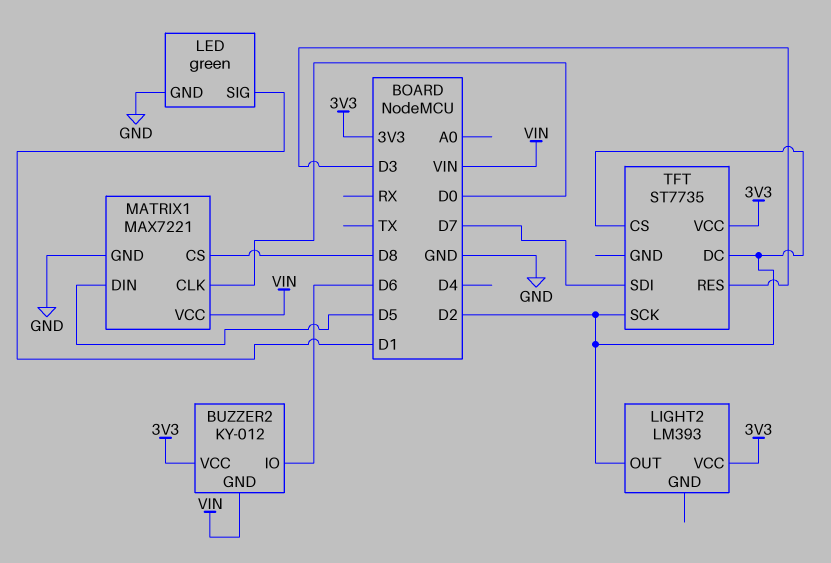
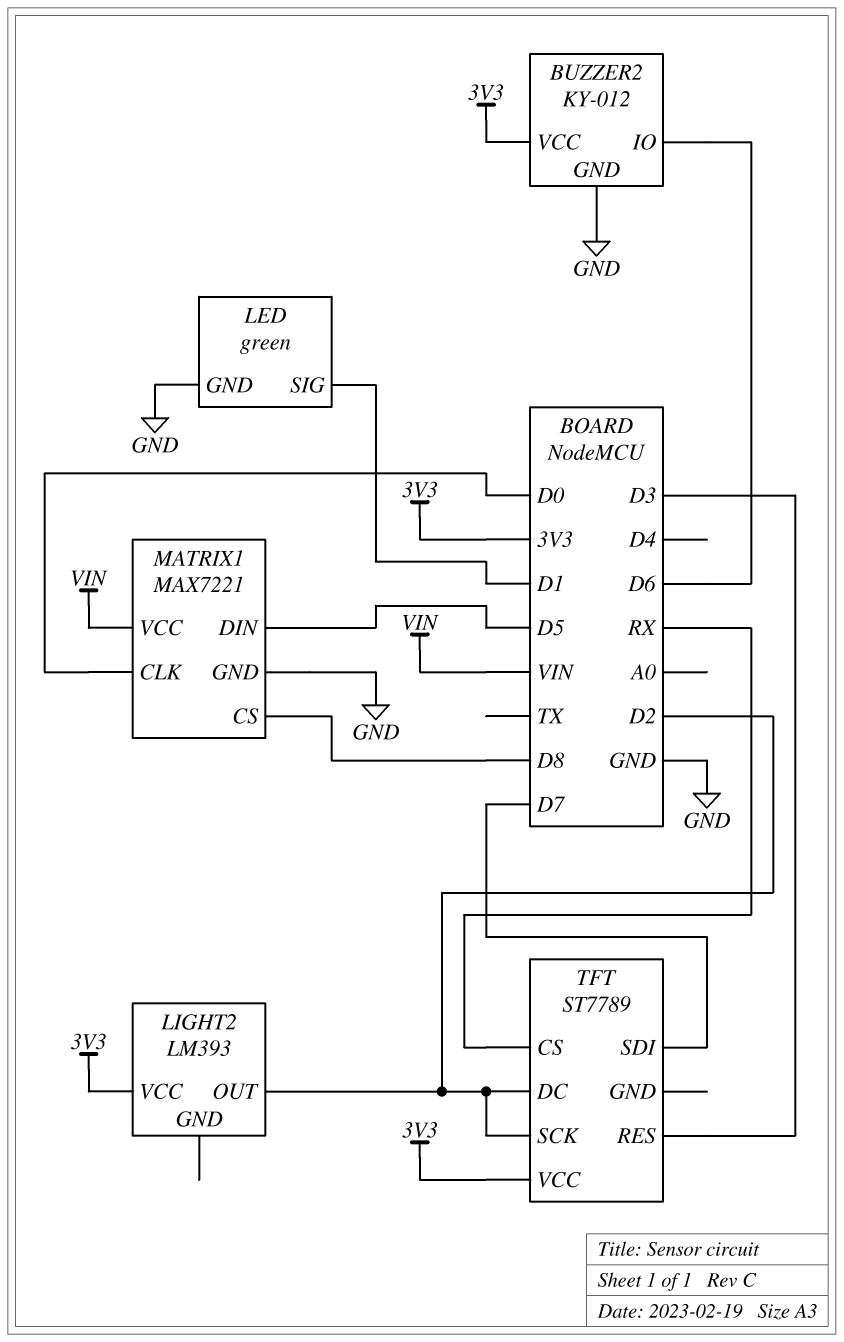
BUZZER2 pin GND: VIN -> GND
TFT: ST7735 -> ST7789
TFT pin CS: D2 -> RX

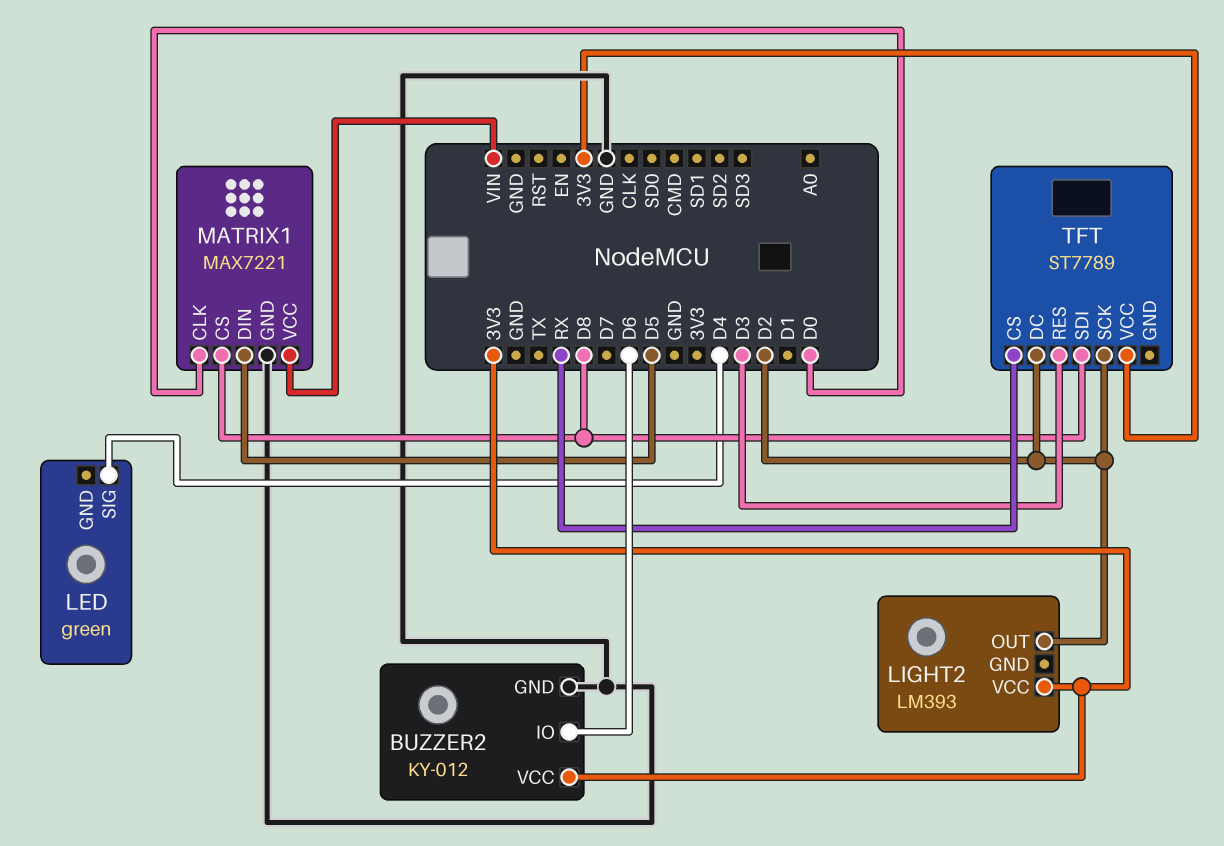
LED pin GND: GND -> none
LED pin SIG: D1 -> D4
TFT pin SDI: D7 -> D8

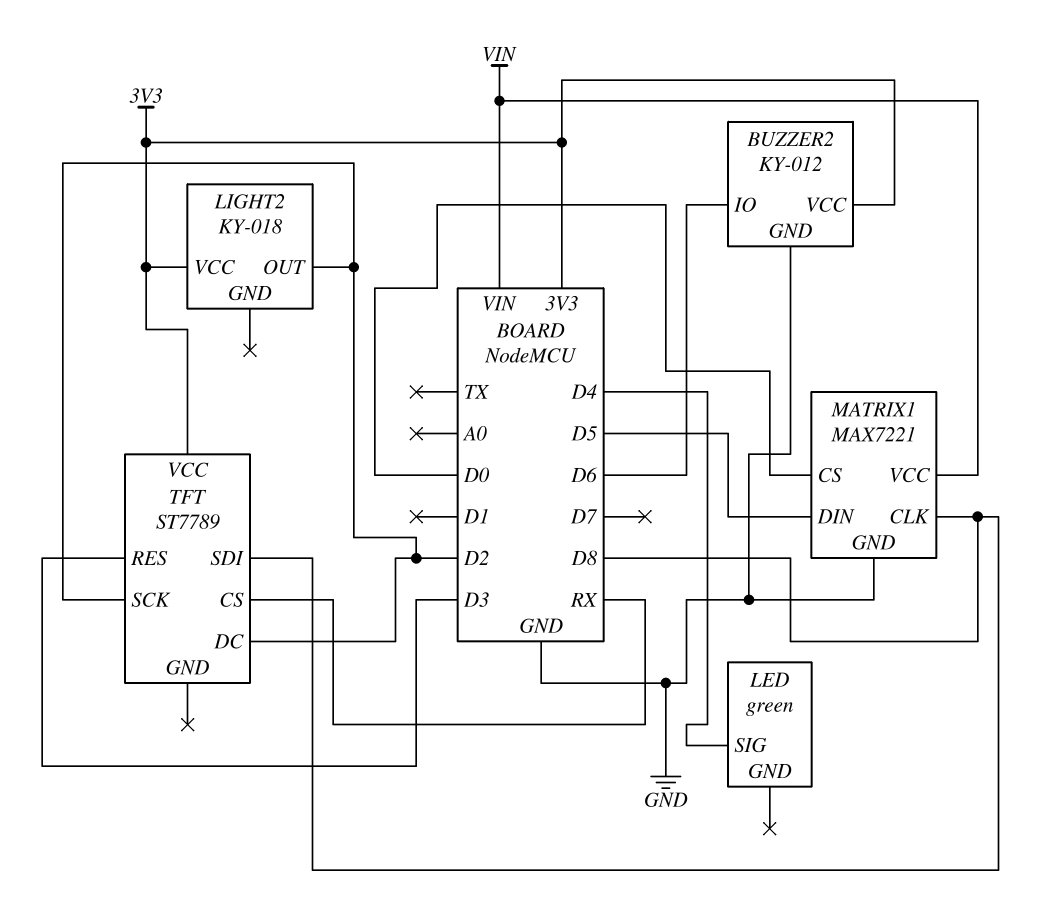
LIGHT2: LM393 -> KY-018
MATRIX1 pin CLK: D0 -> D8
MATRIX1 pin CS: D8 -> D0

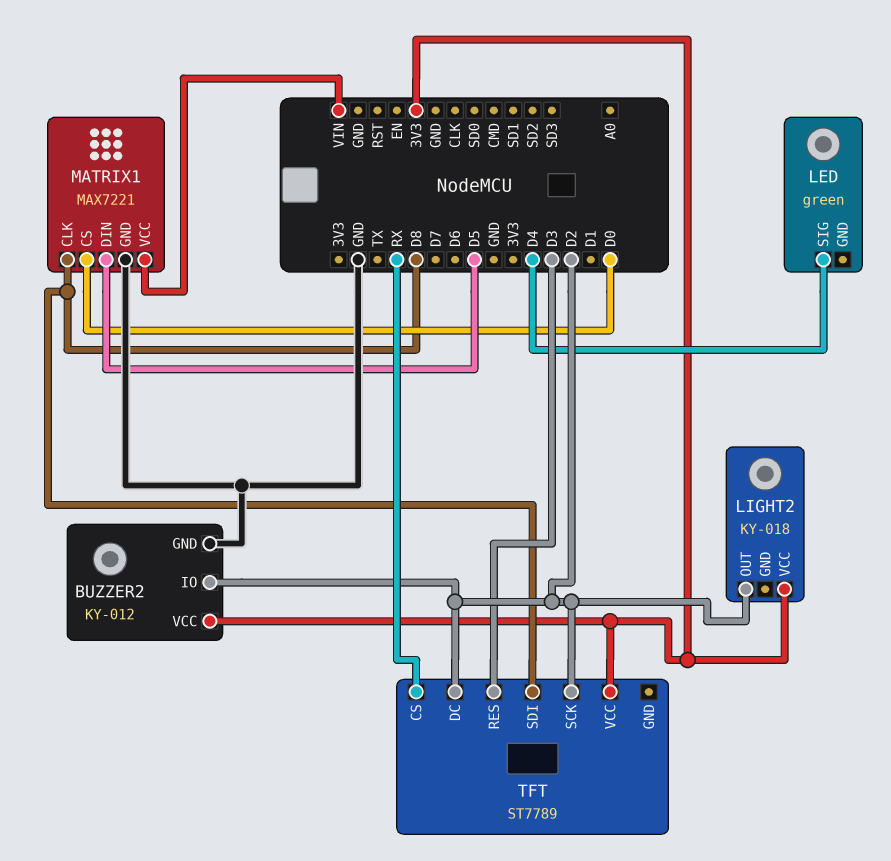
BUZZER2 pin IO: D6 -> D2

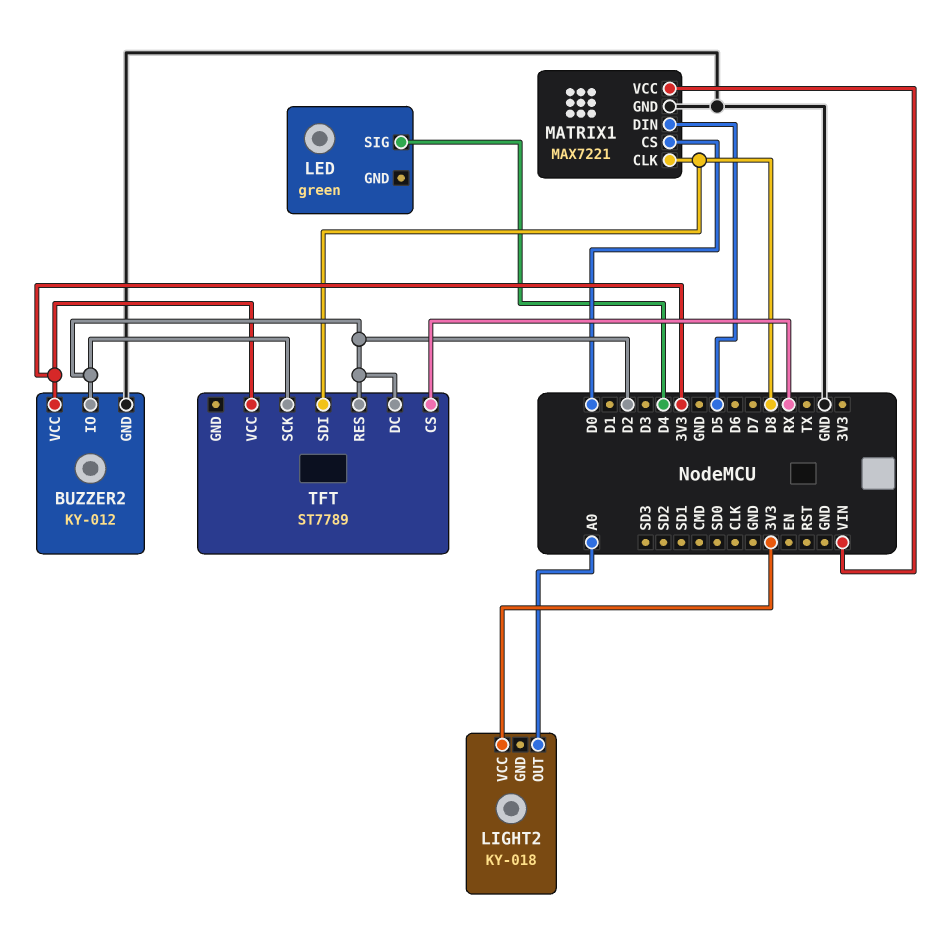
LIGHT2 pin OUT: D2 -> A0
TFT pin RES: D3 -> D2

